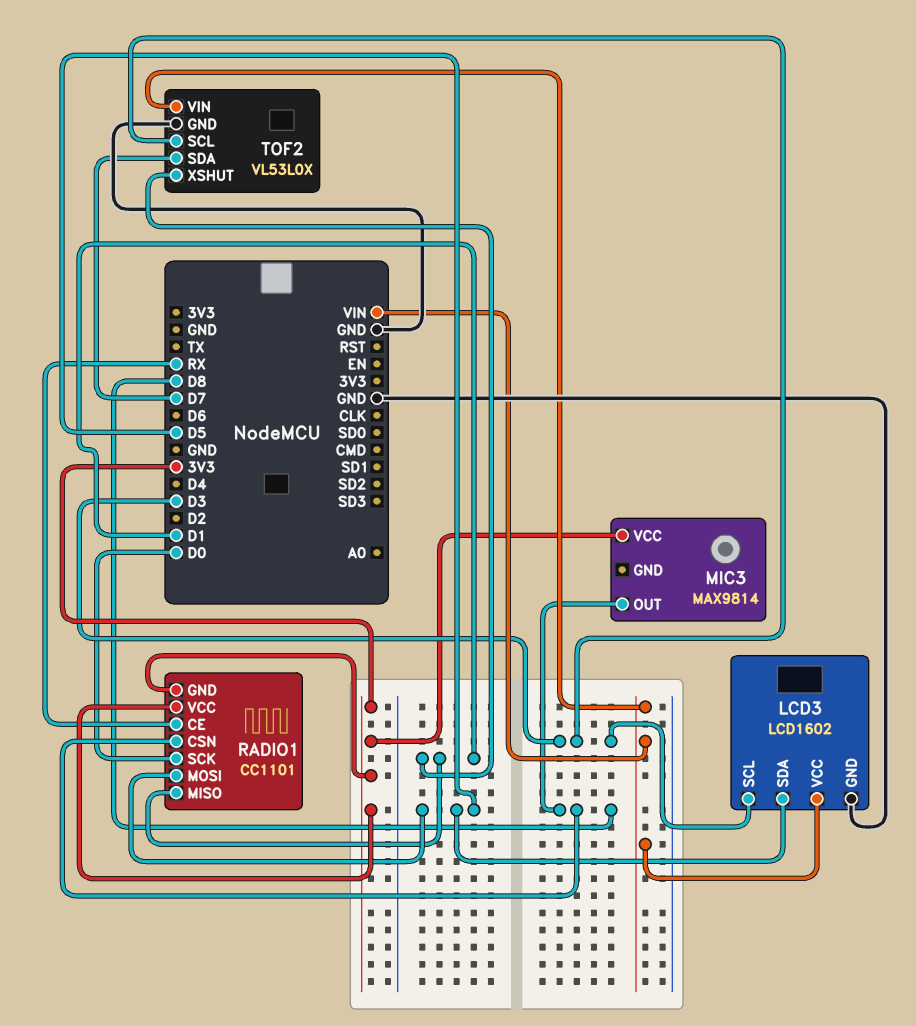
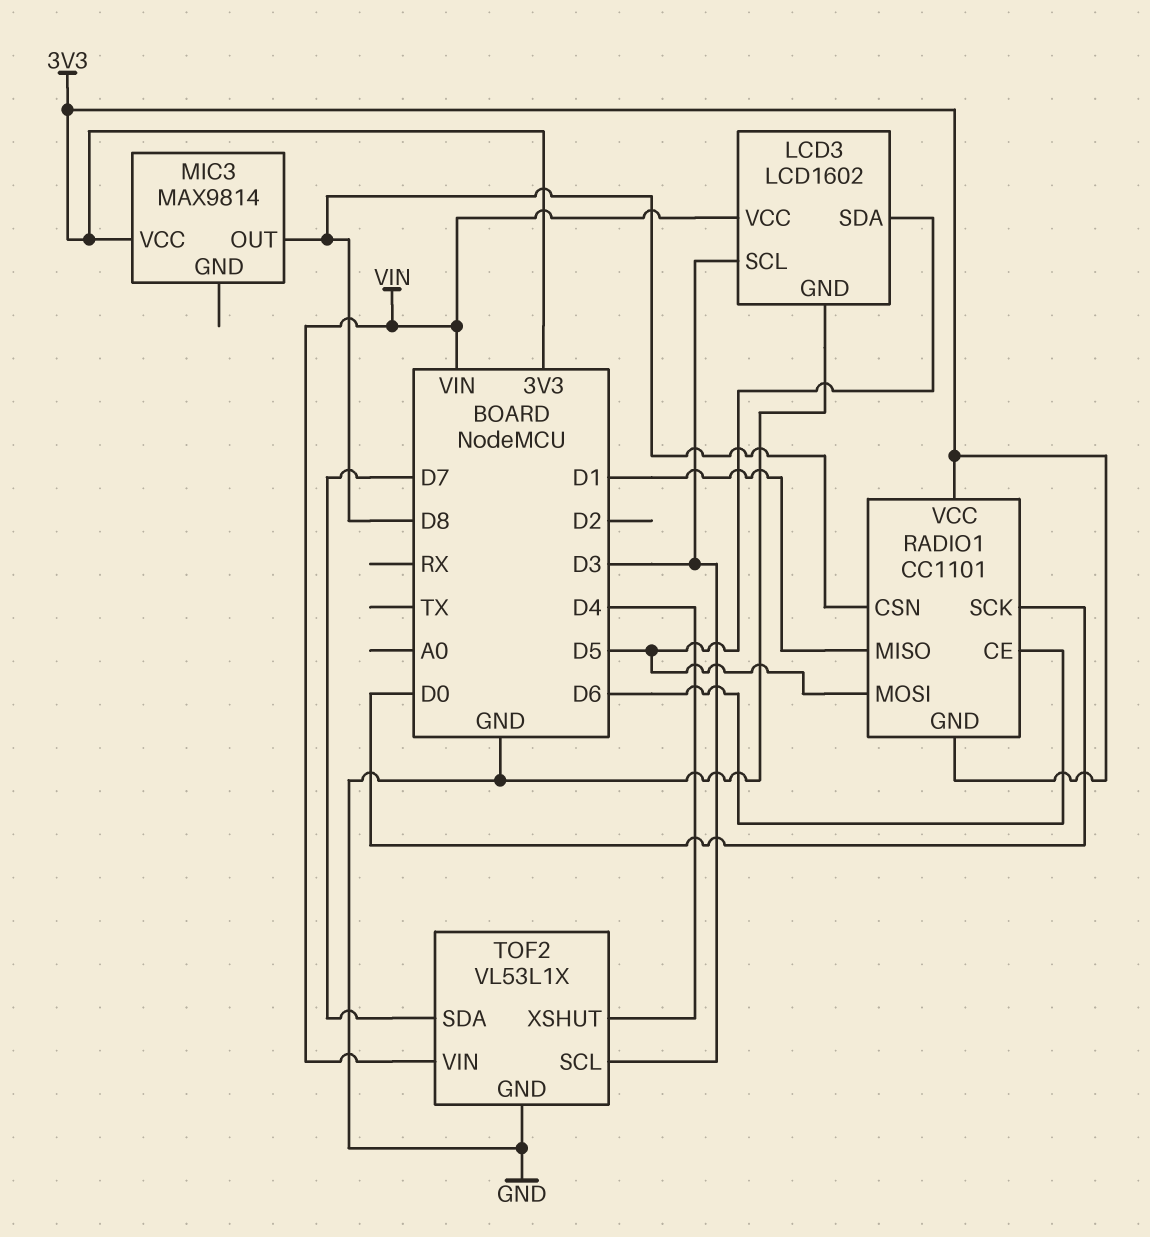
RADIO1 pin CE: RX -> D6
TOF2: VL53L0X -> VL53L1X
TOF2 pin XSHUT: D1 -> D4

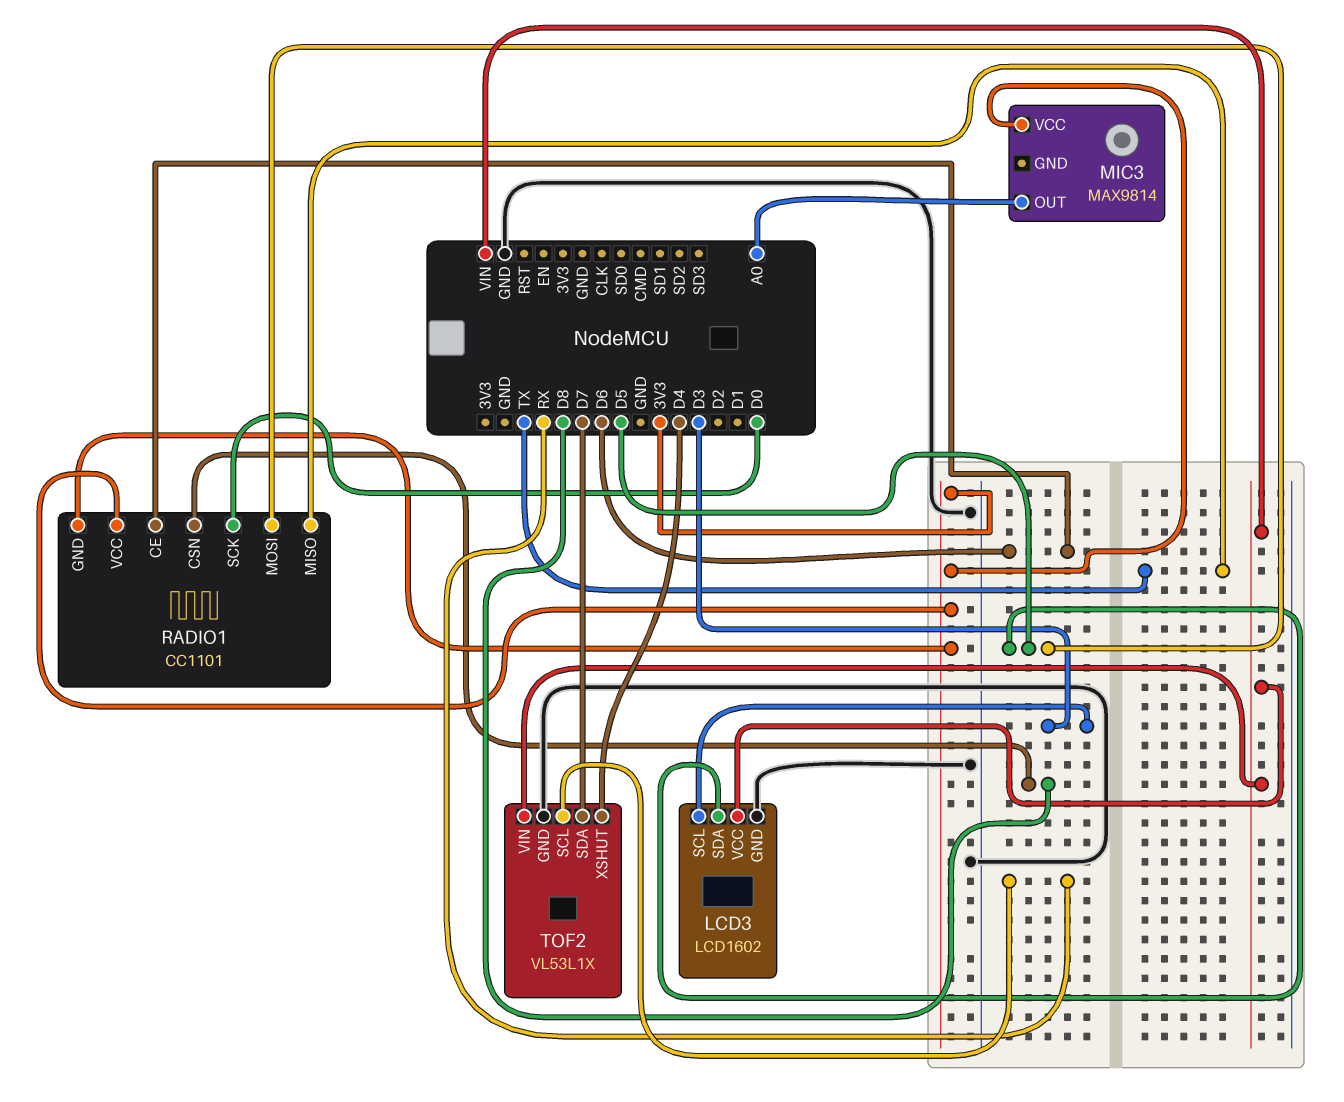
MIC3 pin OUT: D8 -> A0
RADIO1 pin MISO: D1 -> TX
TOF2 pin SCL: D3 -> RX

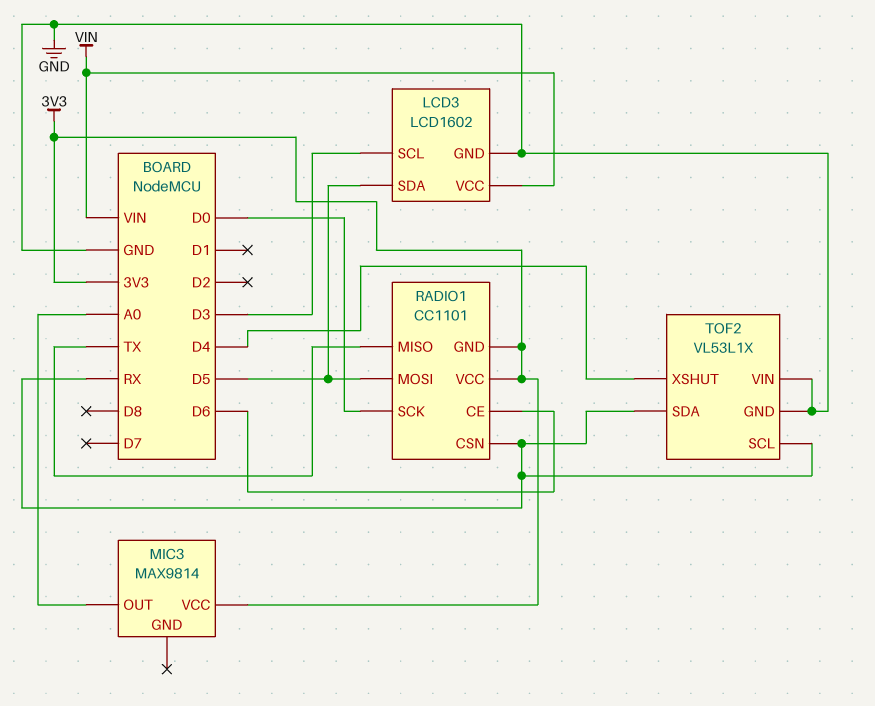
RADIO1 pin CSN: D8 -> RX
TOF2 pin SDA: D7 -> RX
TOF2 pin VIN: VIN -> GND

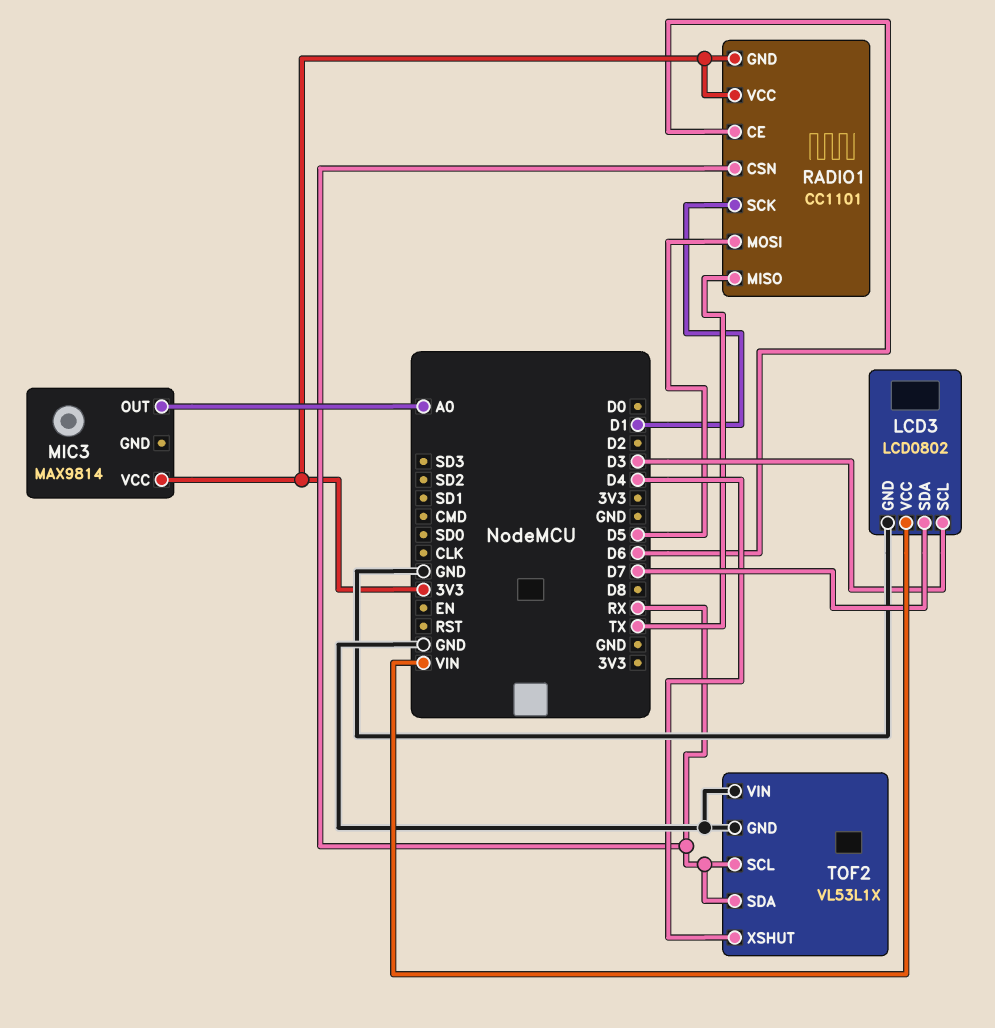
LCD3: LCD1602 -> LCD0802
LCD3 pin SDA: D5 -> D7
RADIO1 pin SCK: D0 -> D1

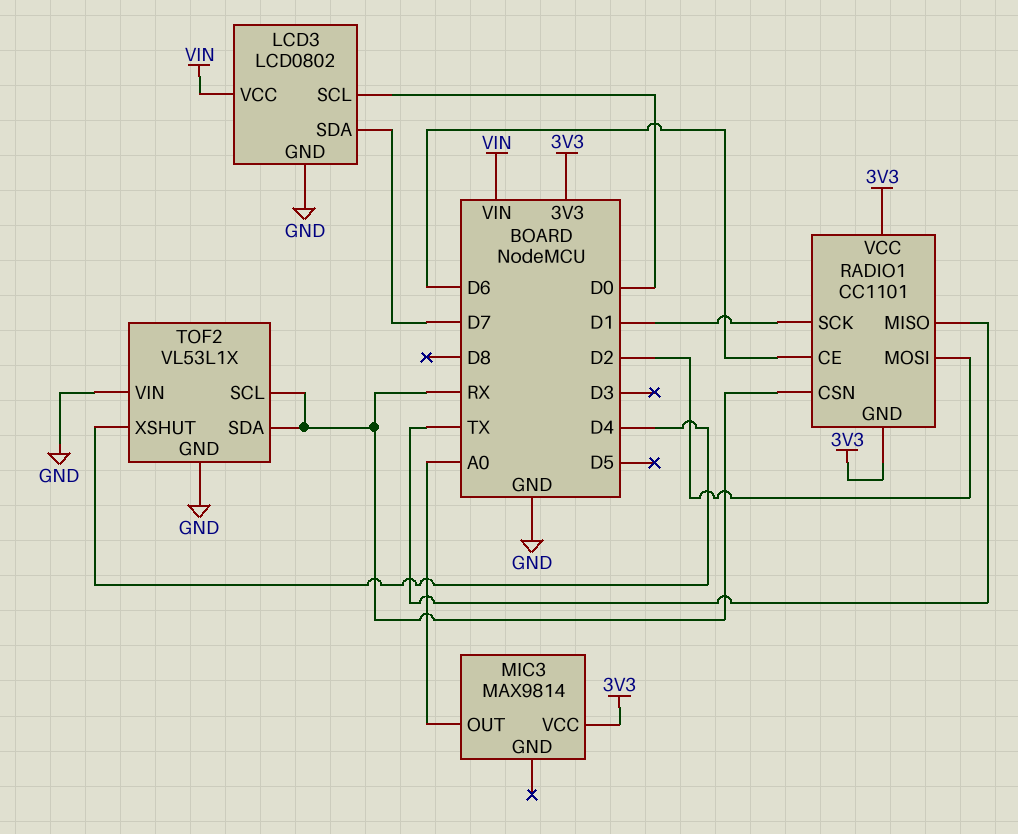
LCD3 pin SCL: D3 -> D0
RADIO1 pin MOSI: D5 -> D2

